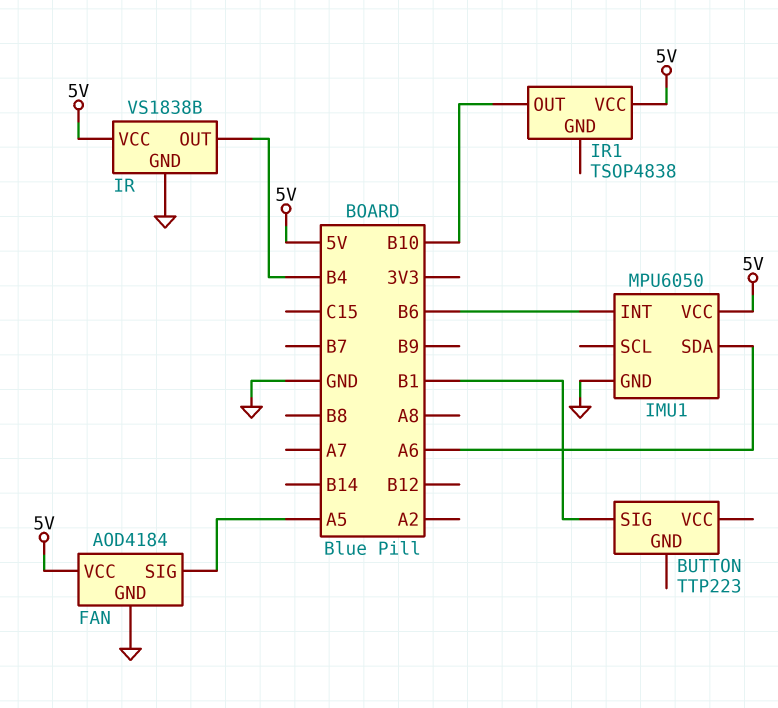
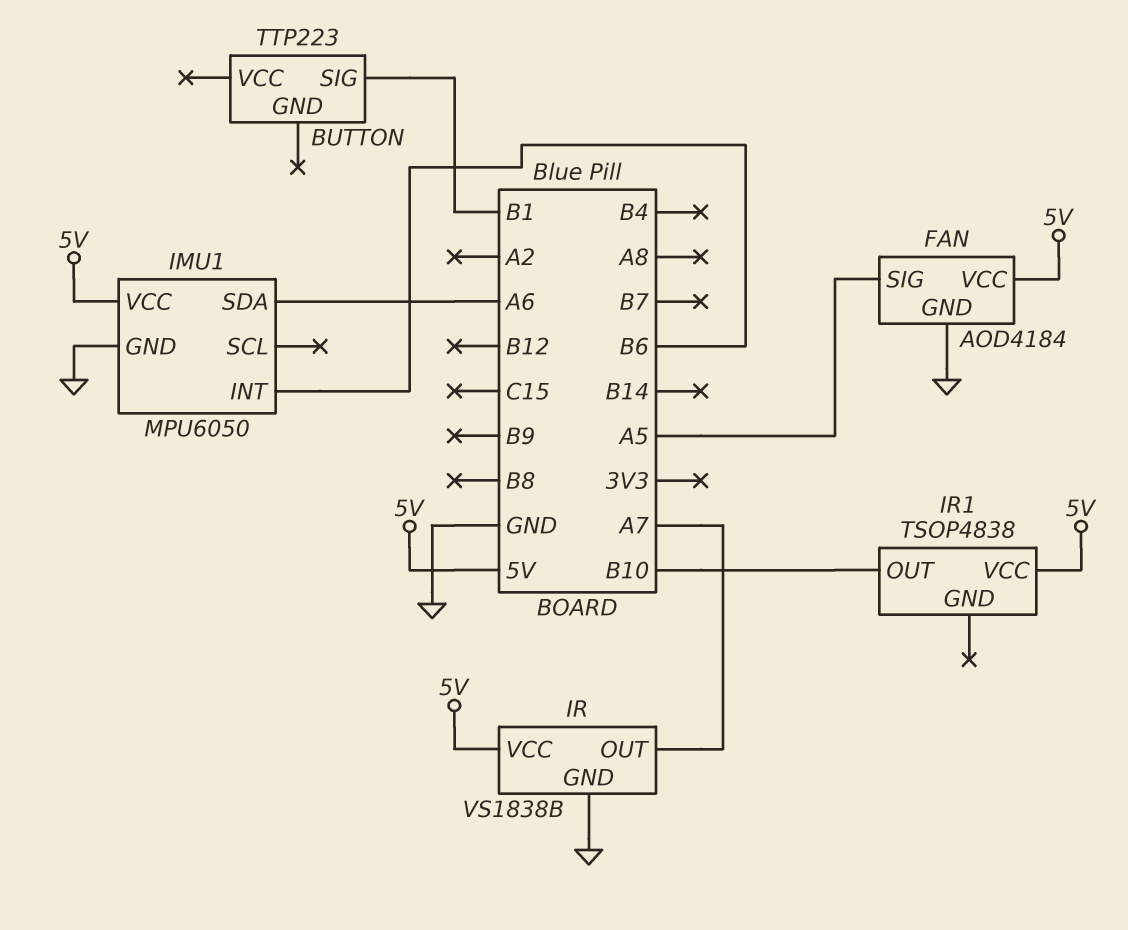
IR pin OUT: B4 -> A7

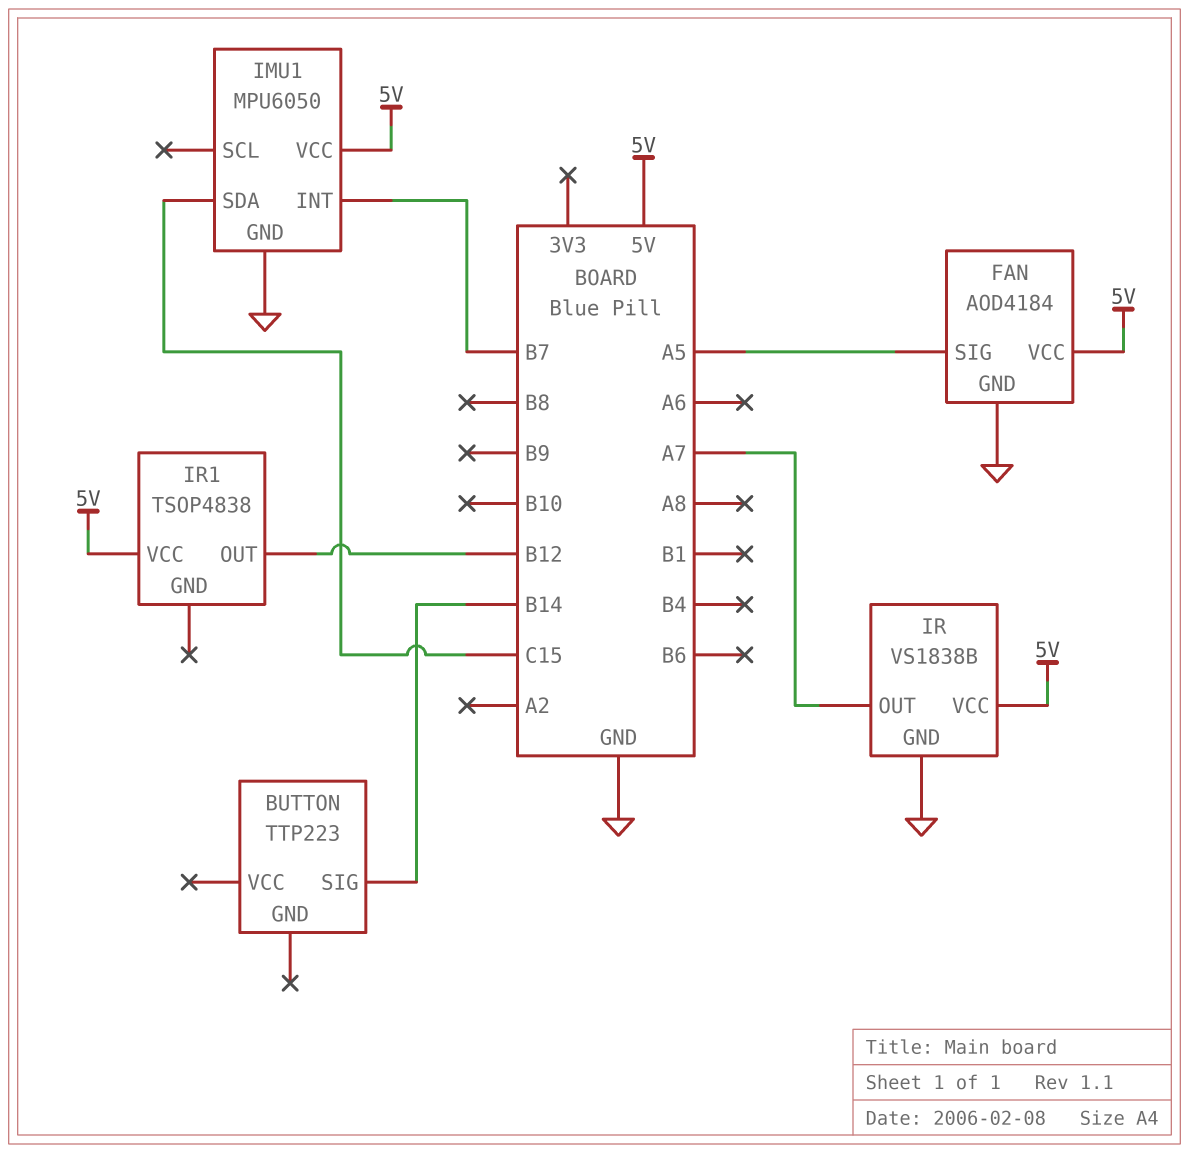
BUTTON pin SIG: B1 -> B14
IMU1 pin INT: B6 -> B7
IMU1 pin SDA: A6 -> C15
IR1 pin OUT: B10 -> B12

